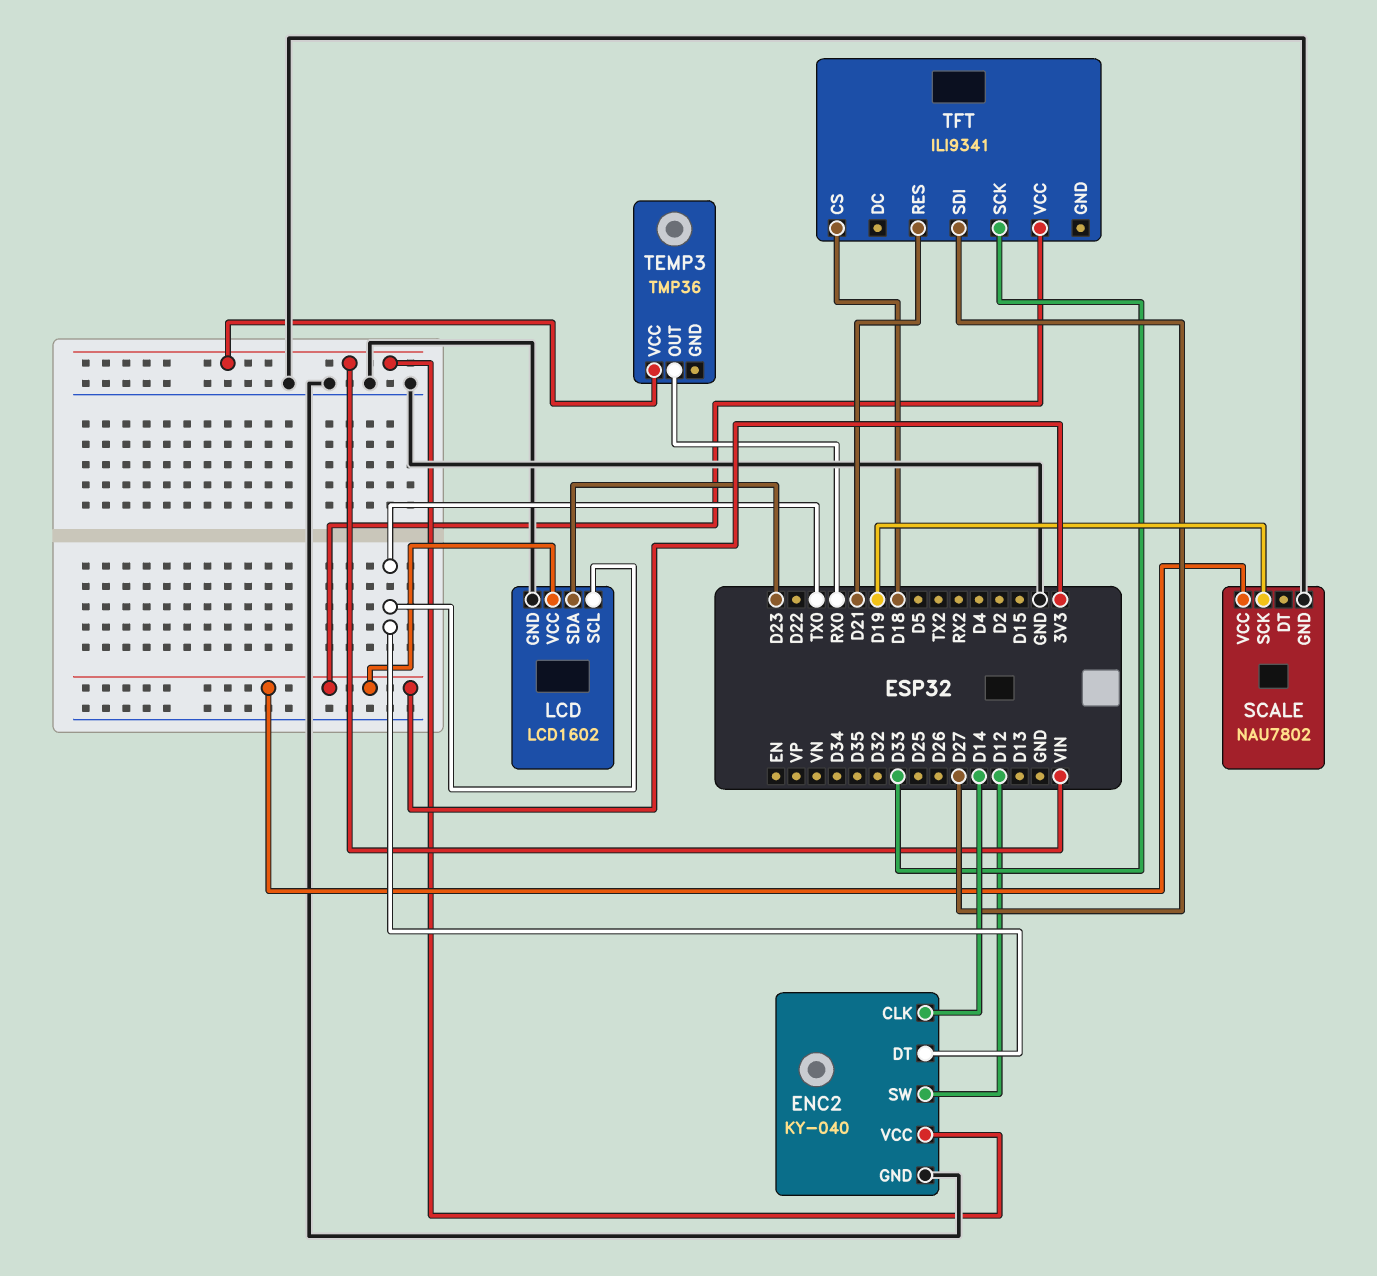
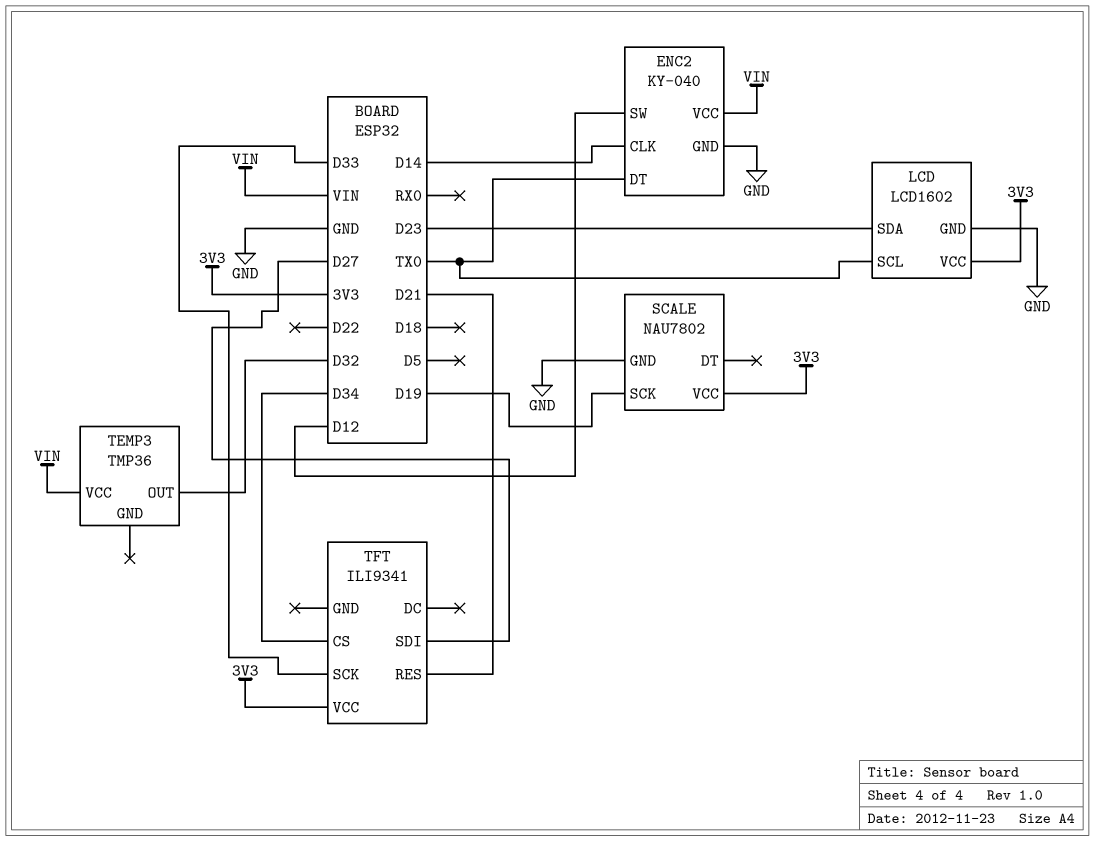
TEMP3 pin OUT: RX0 -> D32
TFT pin CS: D18 -> D34

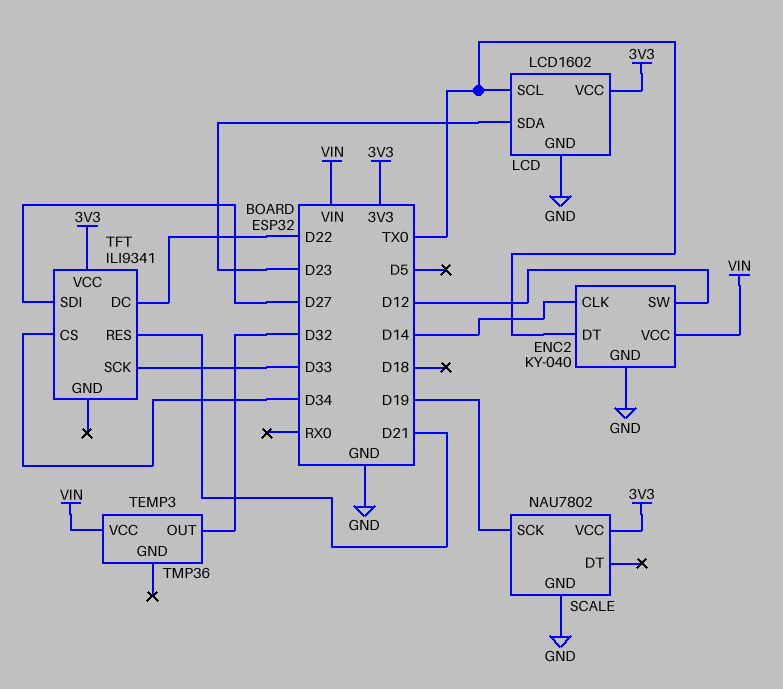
TFT pin DC: none -> D22

